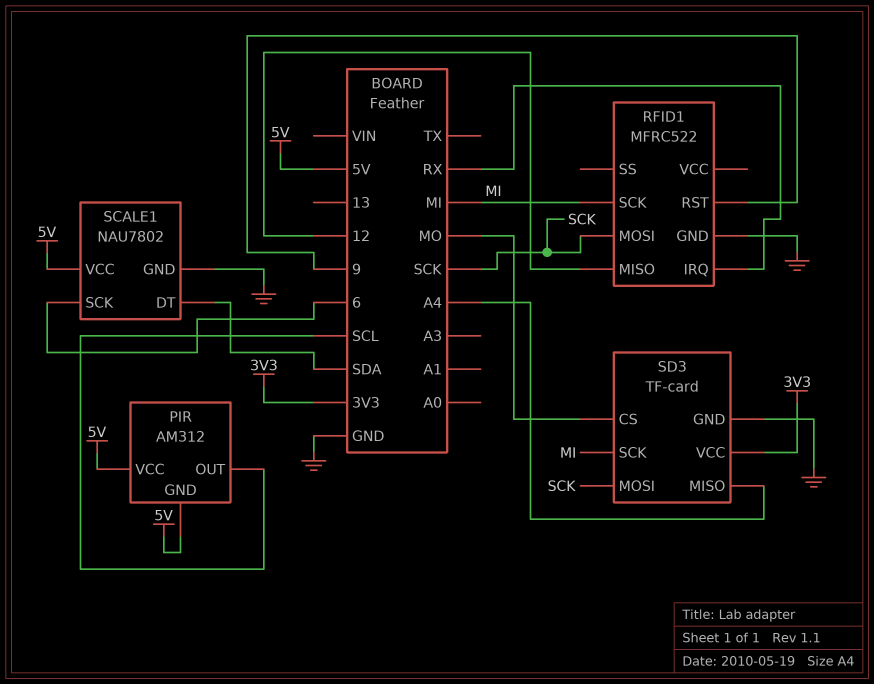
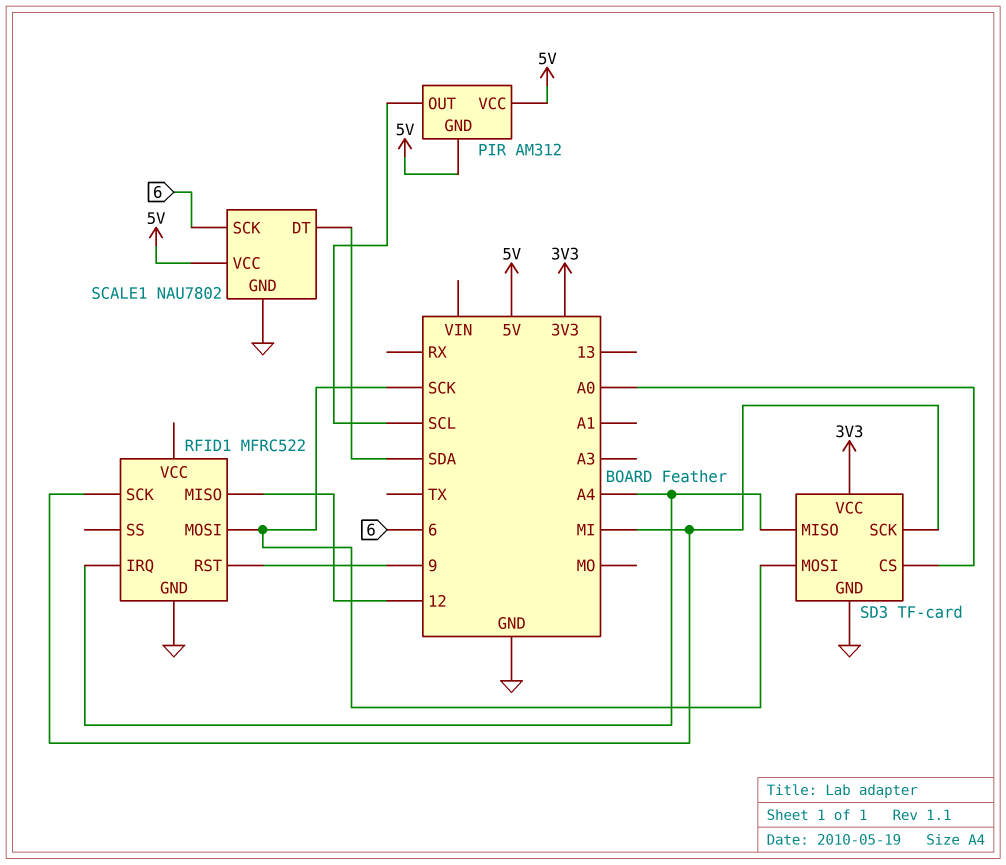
RFID1 pin IRQ: RX -> A4
SD3 pin CS: MO -> A0

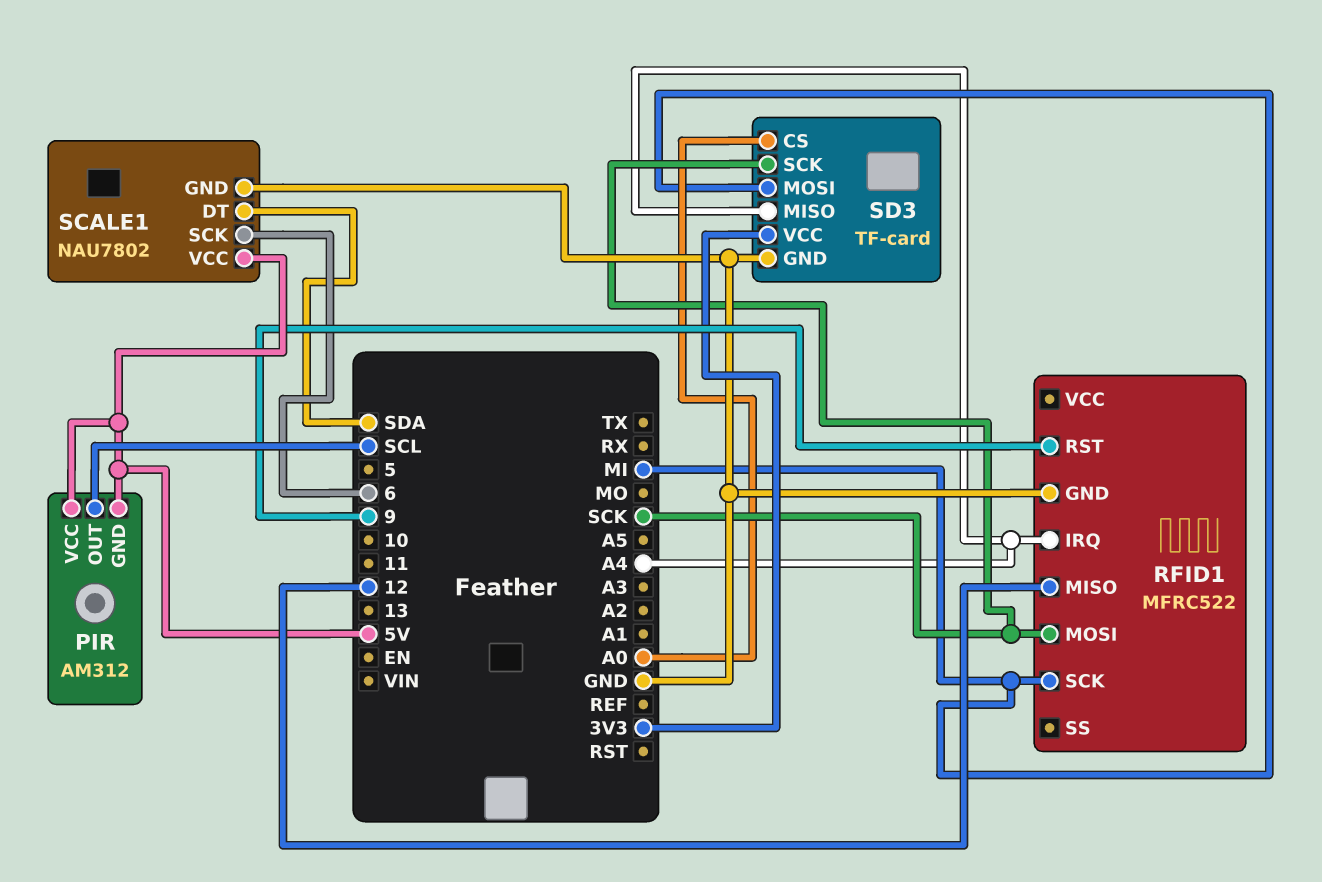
SD3 pin MOSI: SCK -> MI
SD3 pin SCK: MI -> SCK

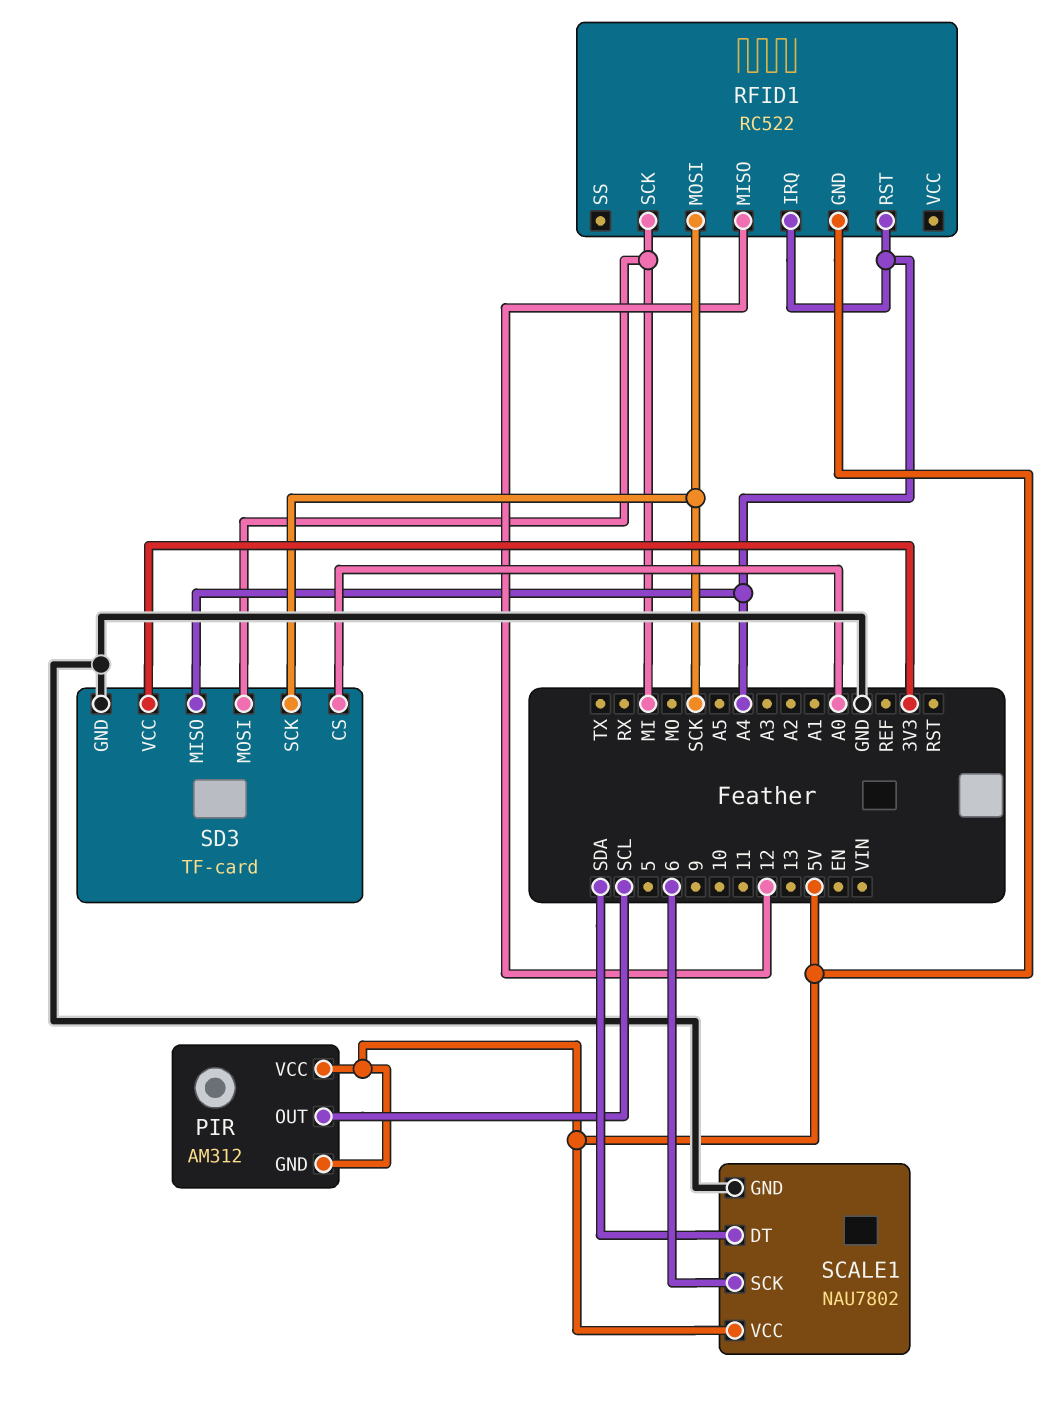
RFID1: MFRC522 -> RC522
RFID1 pin GND: GND -> 5V
RFID1 pin RST: 9 -> A4

